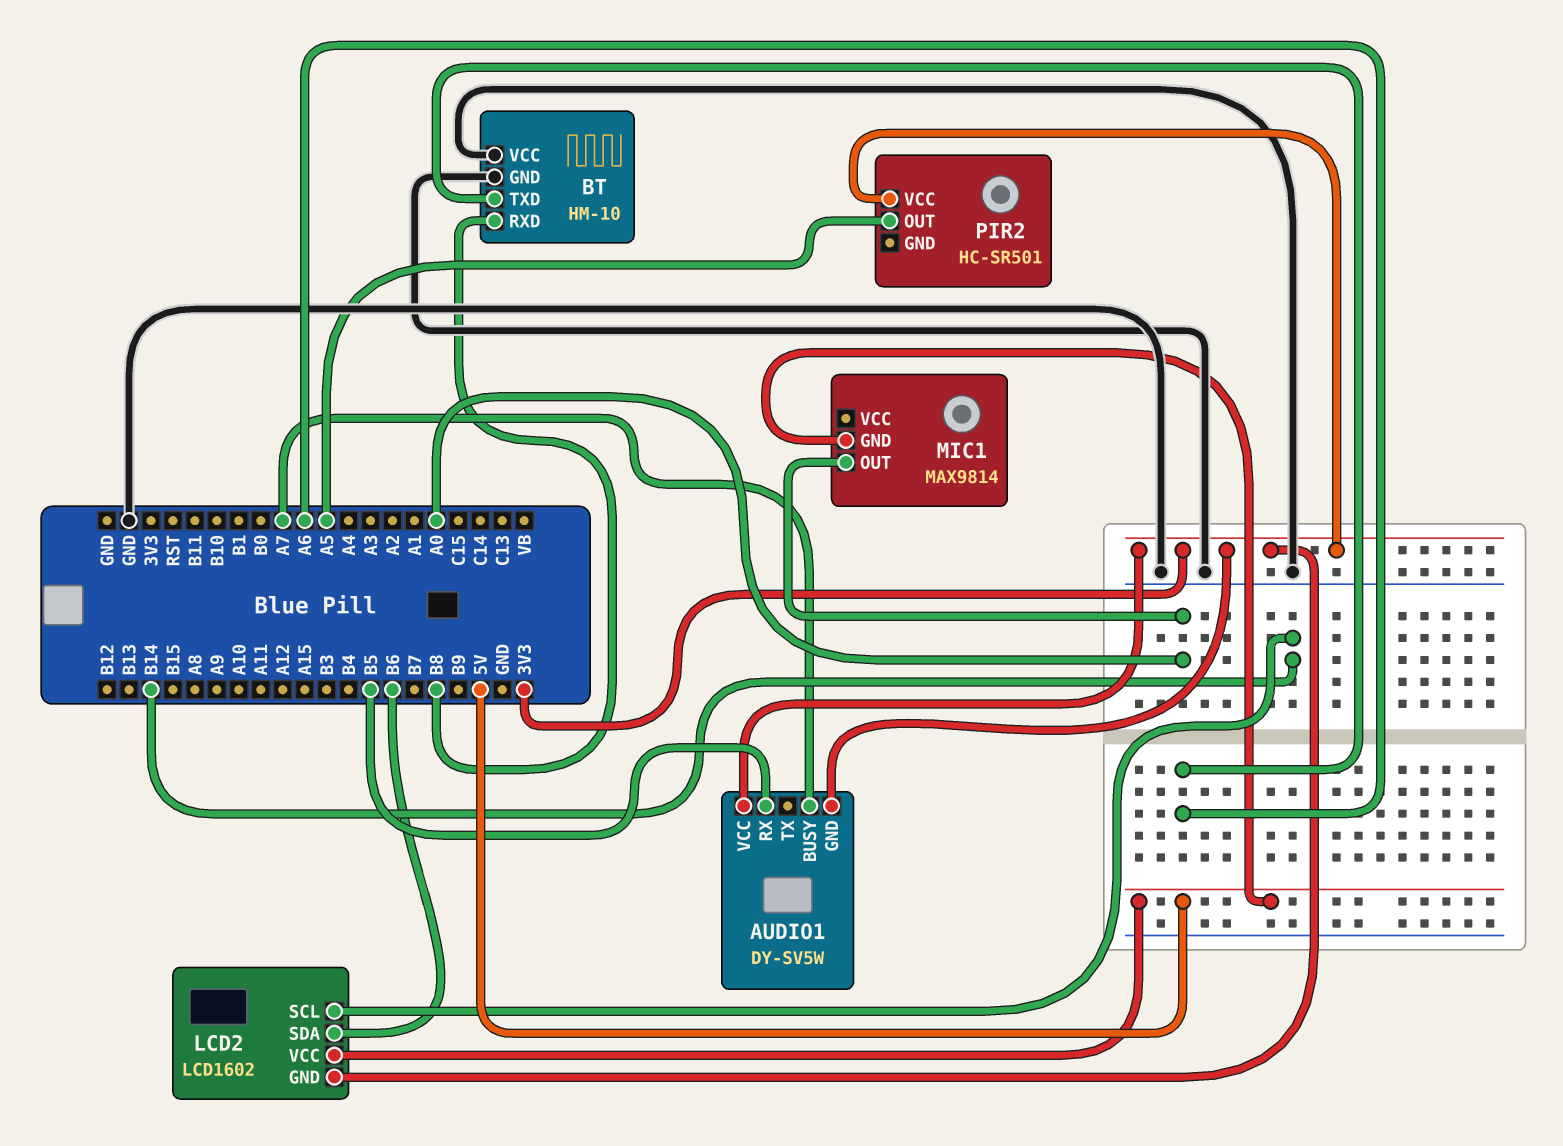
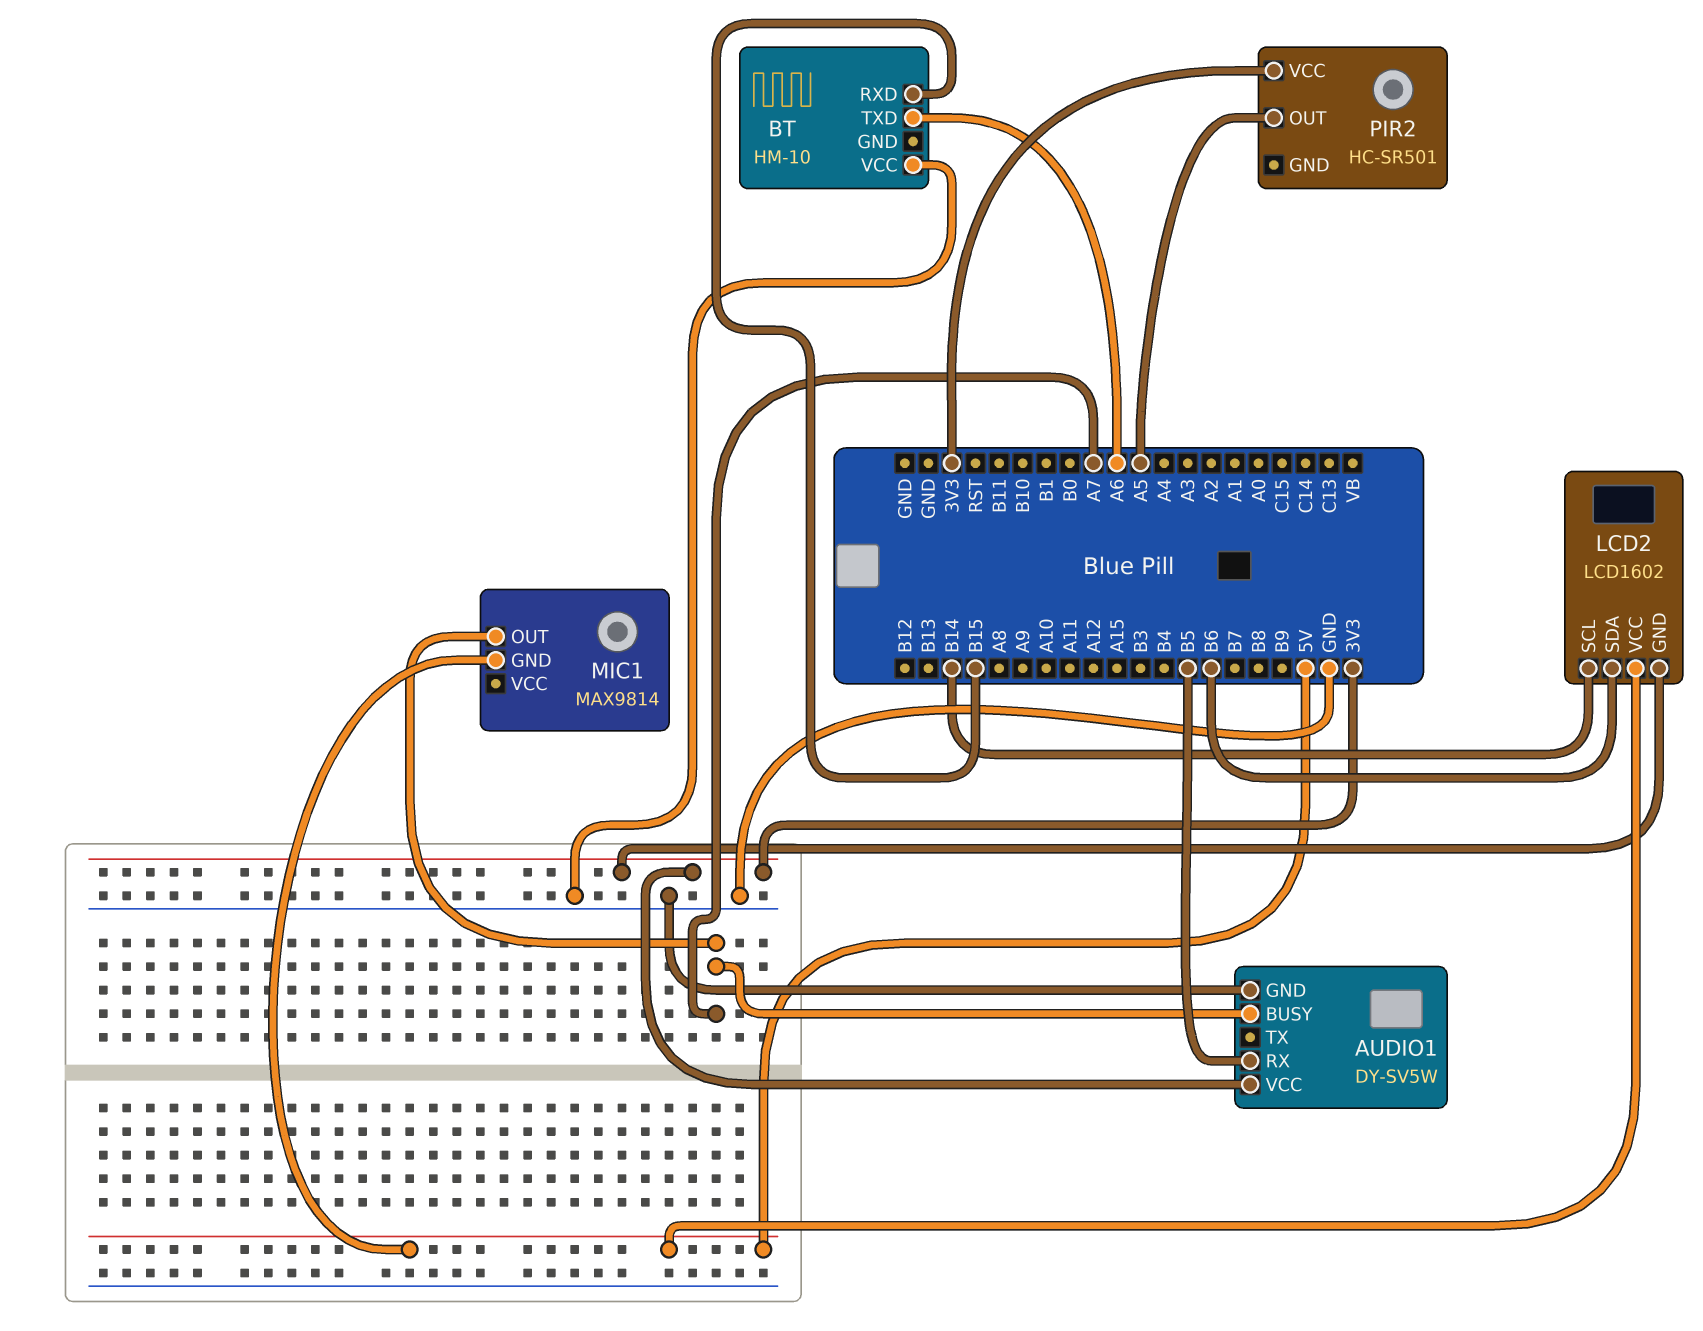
AUDIO1 pin GND: 3V3 -> GND
BT pin GND: GND -> none
BT pin RXD: B8 -> B15
MIC1 pin OUT: A0 -> A7

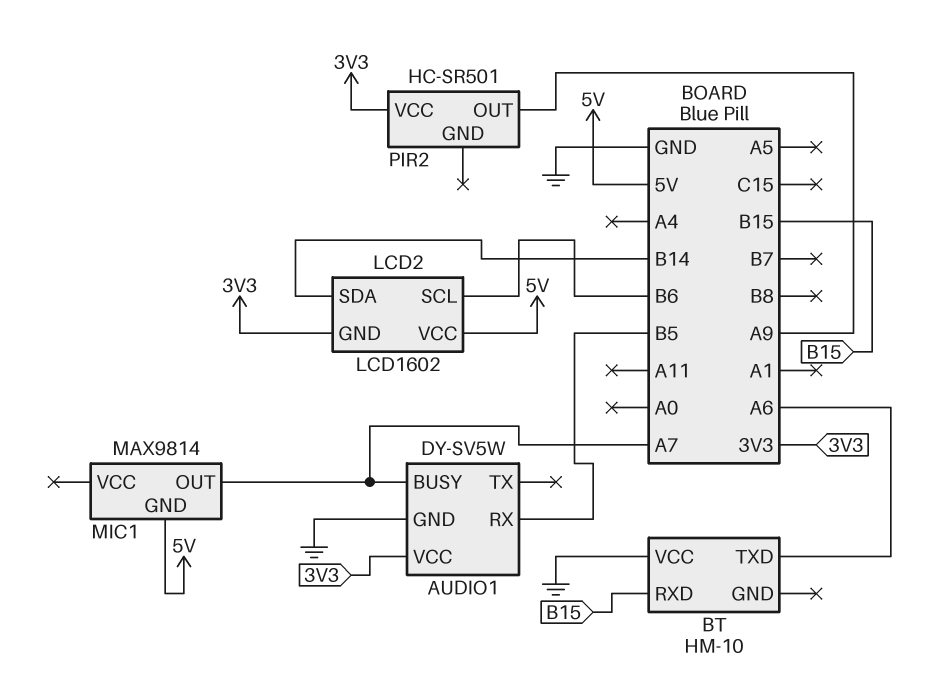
LCD2 pin SCL: B14 -> B6
LCD2 pin SDA: B6 -> B14
PIR2 pin OUT: A5 -> A9

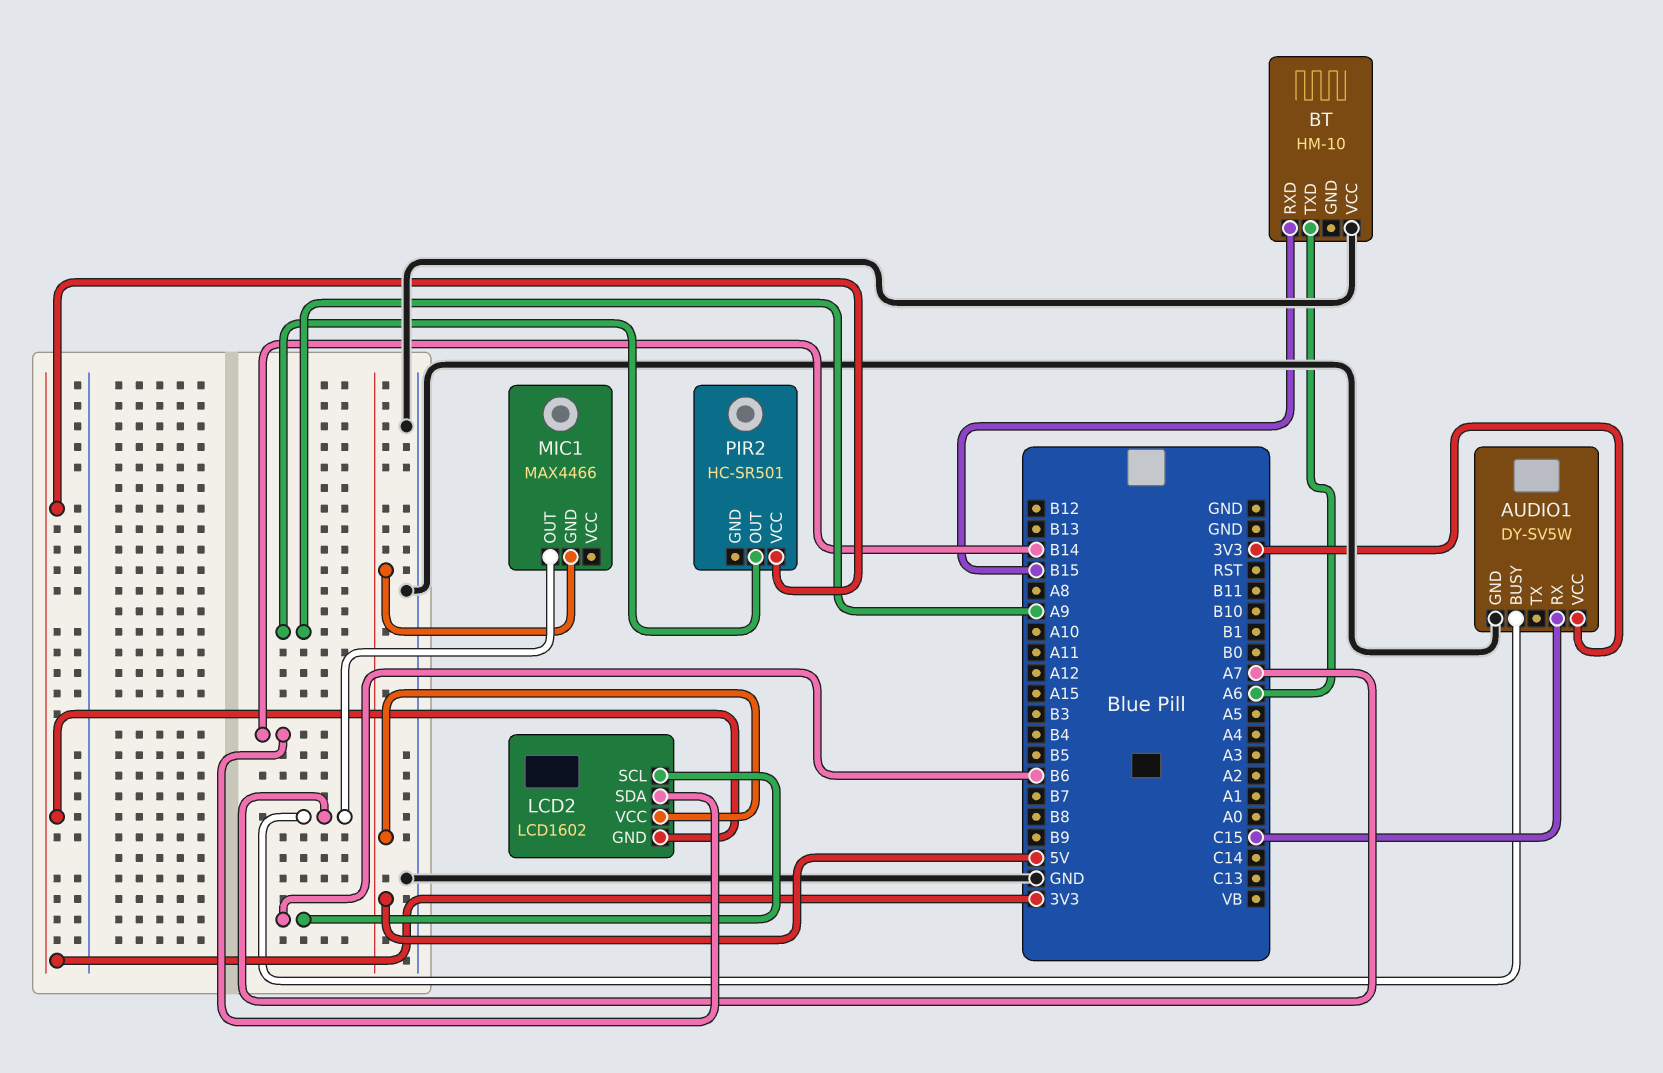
AUDIO1 pin RX: B5 -> C15
MIC1: MAX9814 -> MAX4466

